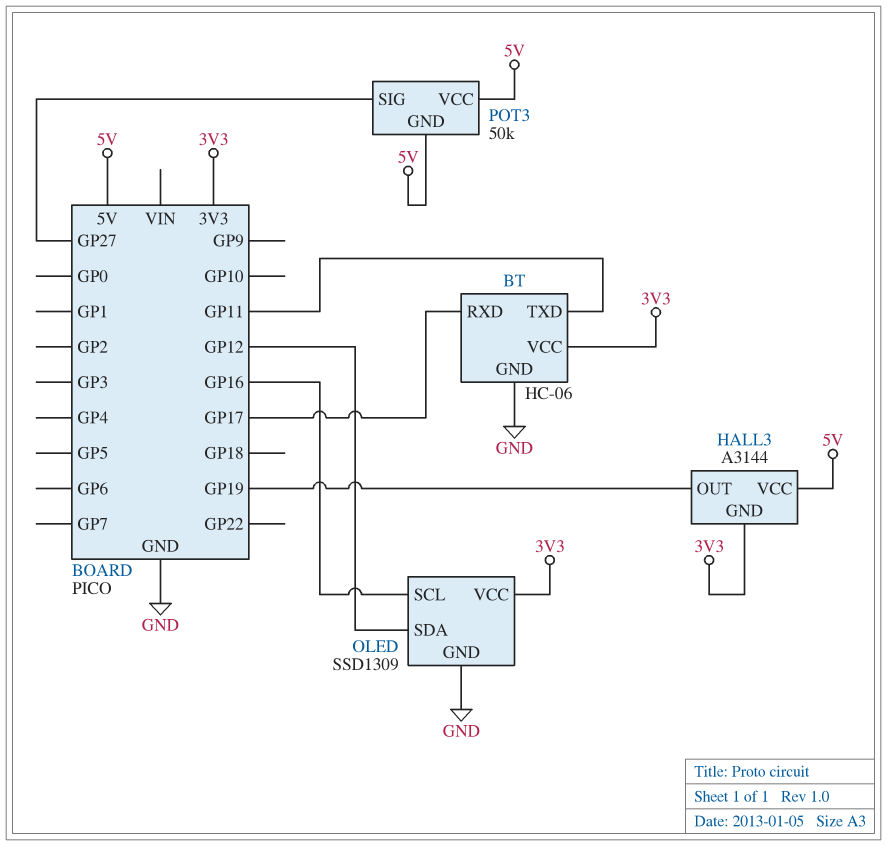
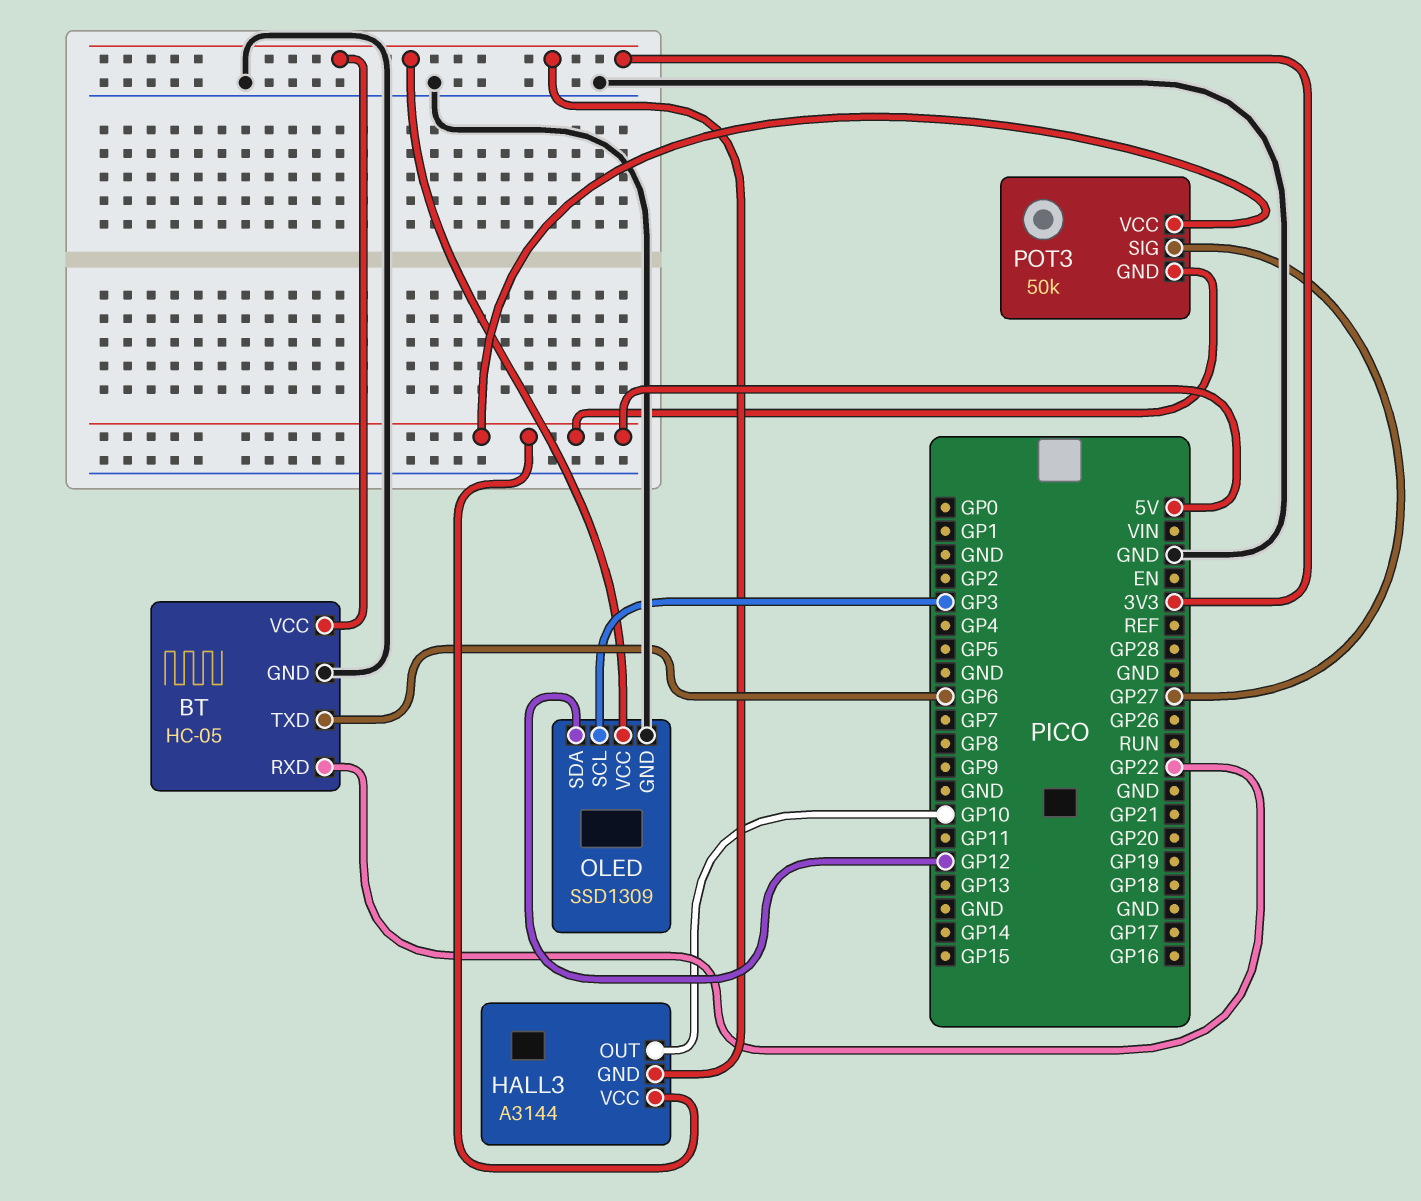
BT: HC-06 -> HC-05
BT pin RXD: GP17 -> GP22
BT pin TXD: GP11 -> GP6
HALL3 pin OUT: GP19 -> GP10
OLED pin SCL: GP16 -> GP3

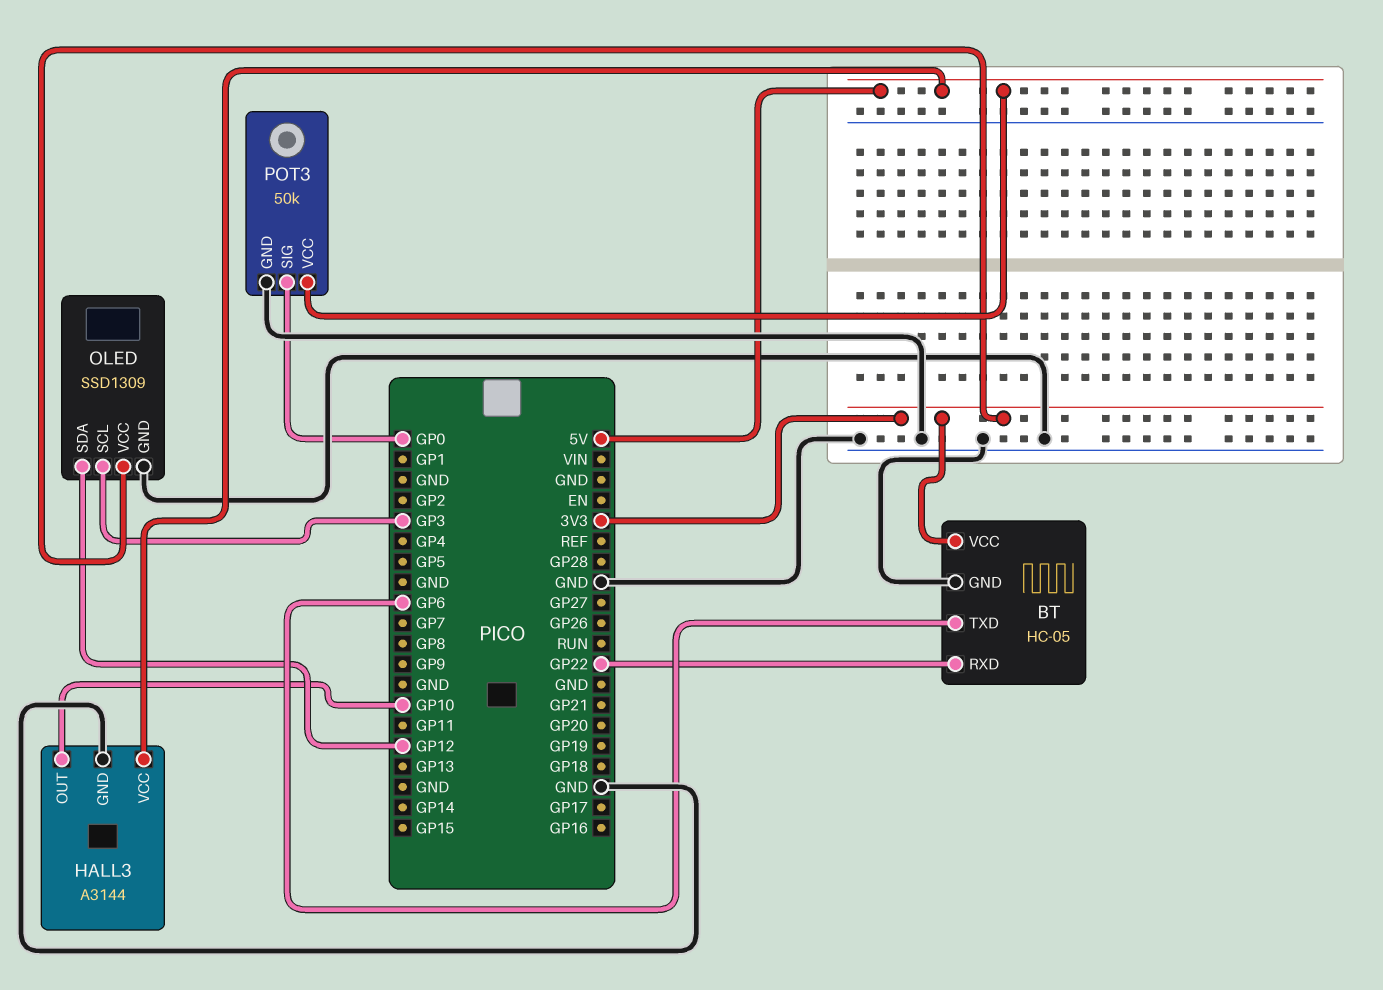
HALL3 pin GND: 3V3 -> GND
POT3 pin GND: 5V -> GND
POT3 pin SIG: GP27 -> GP0

